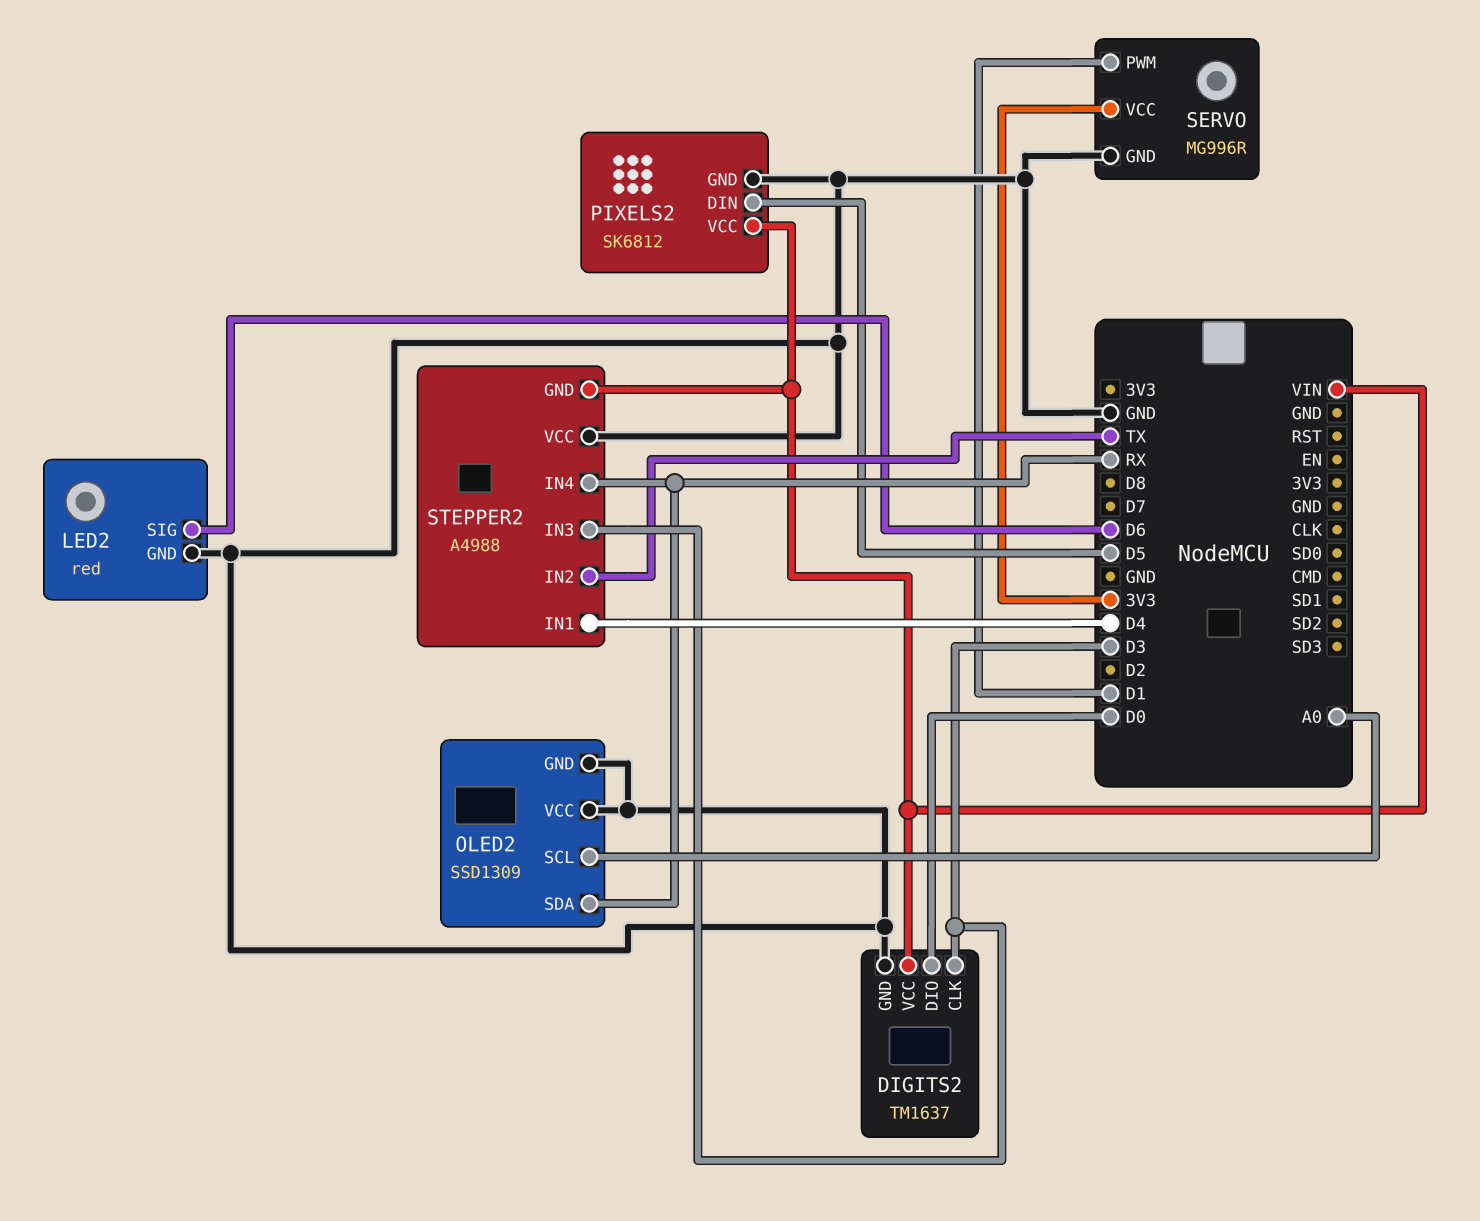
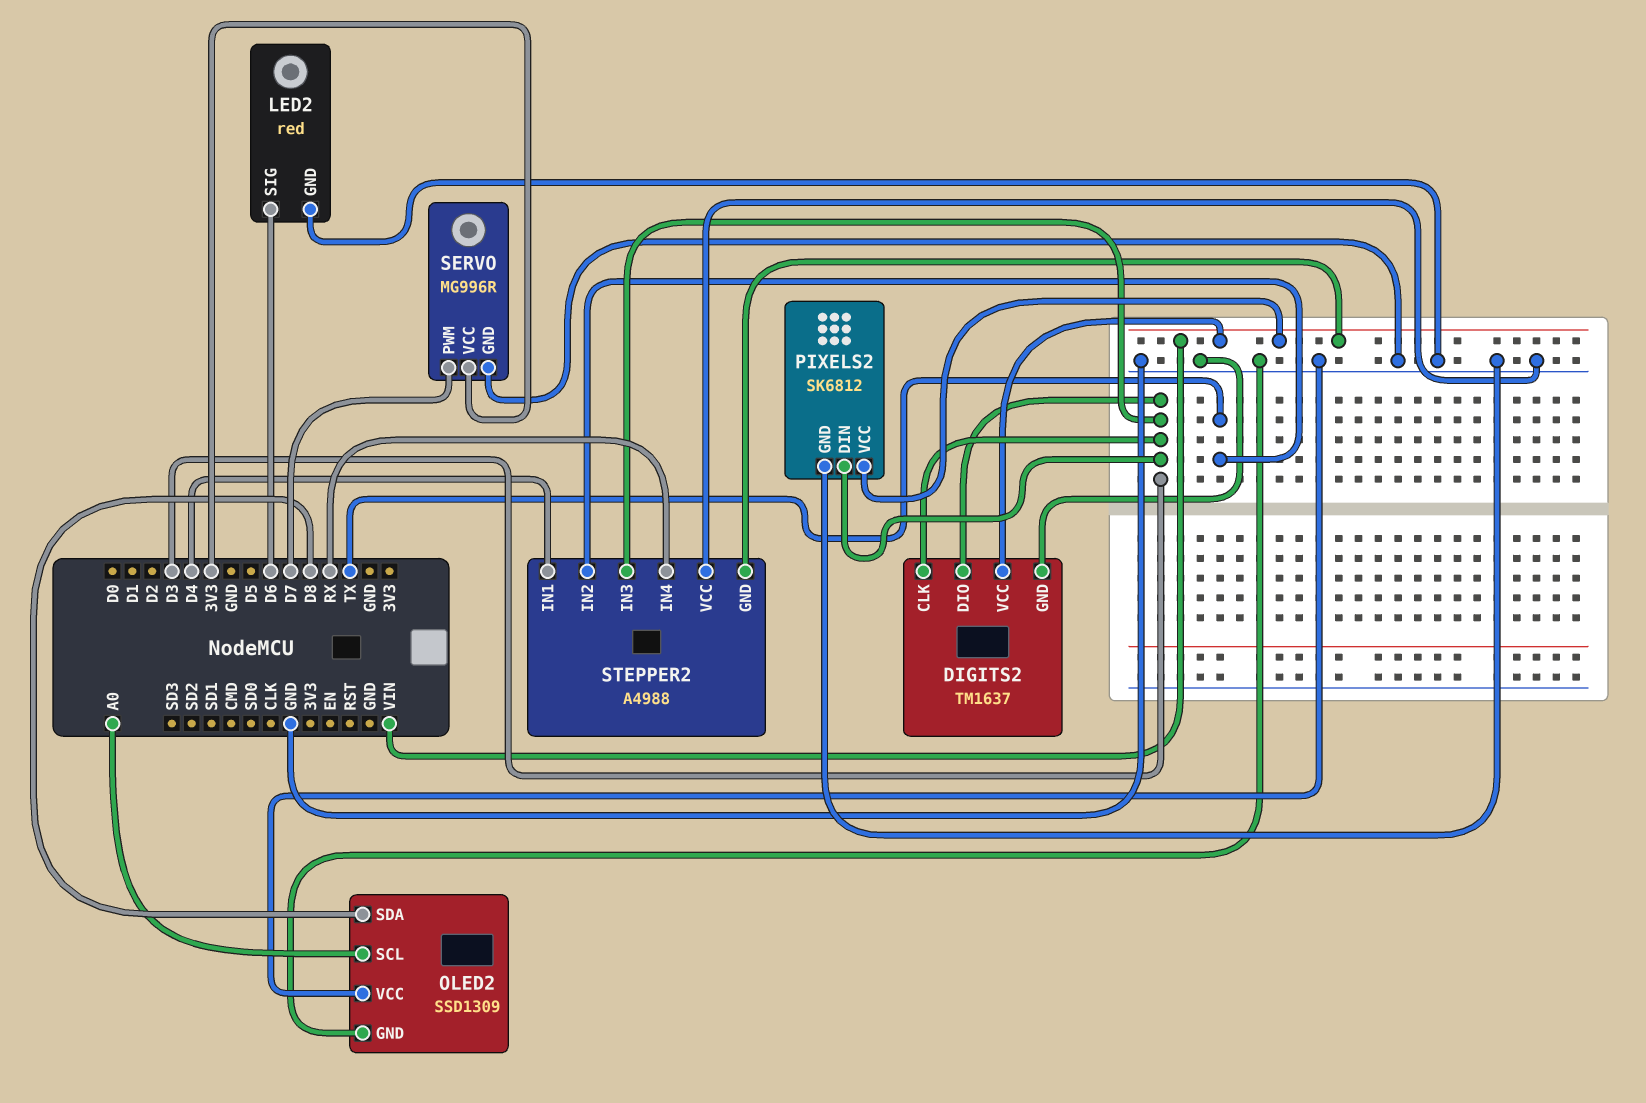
DIGITS2 pin DIO: D0 -> D3
OLED2 pin SDA: RX -> D8
PIXELS2 pin DIN: D5 -> D3
SERVO pin PWM: D1 -> D7

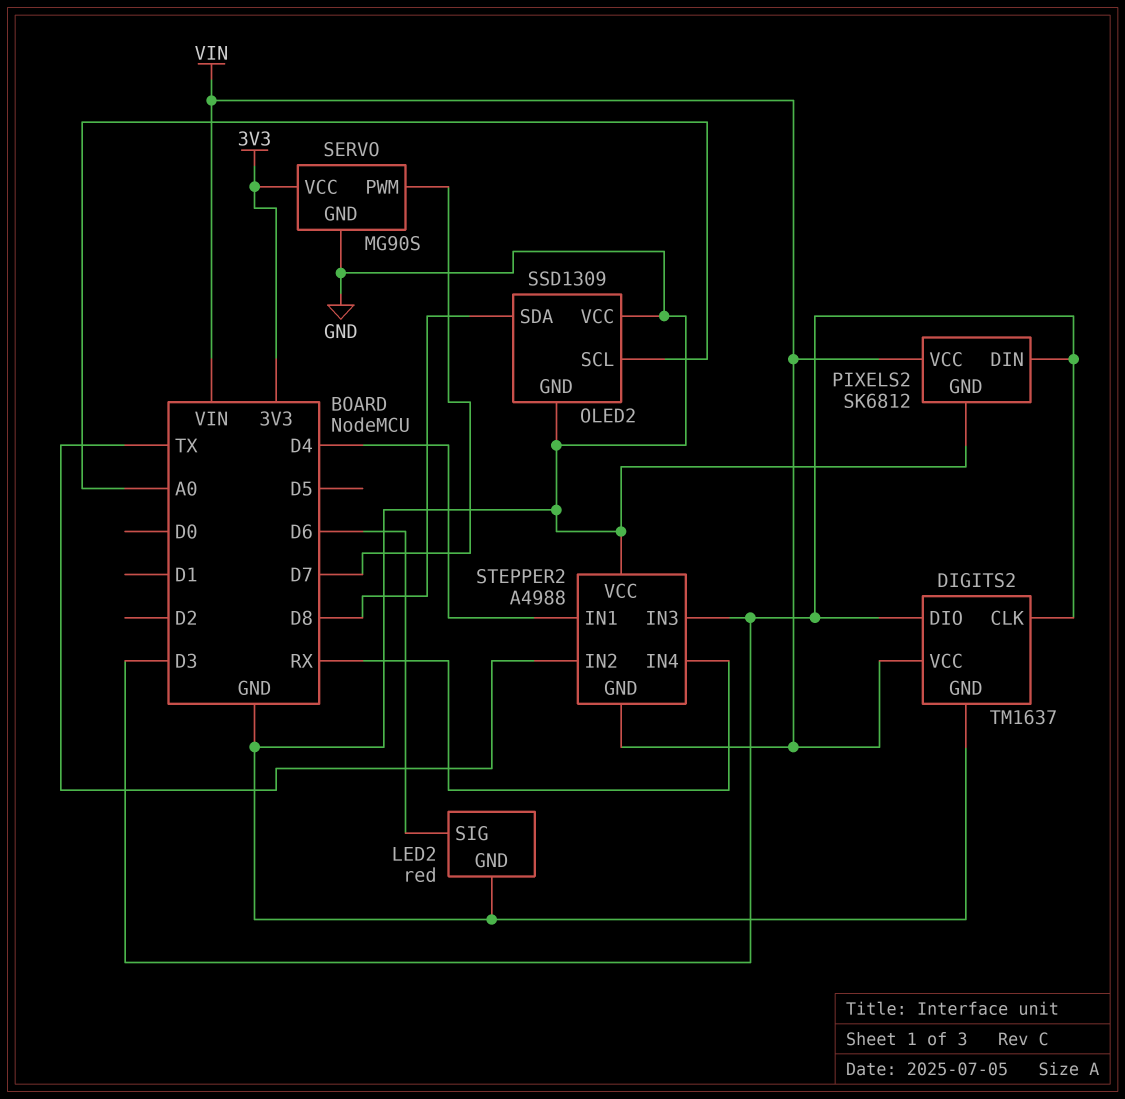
SERVO: MG996R -> MG90S

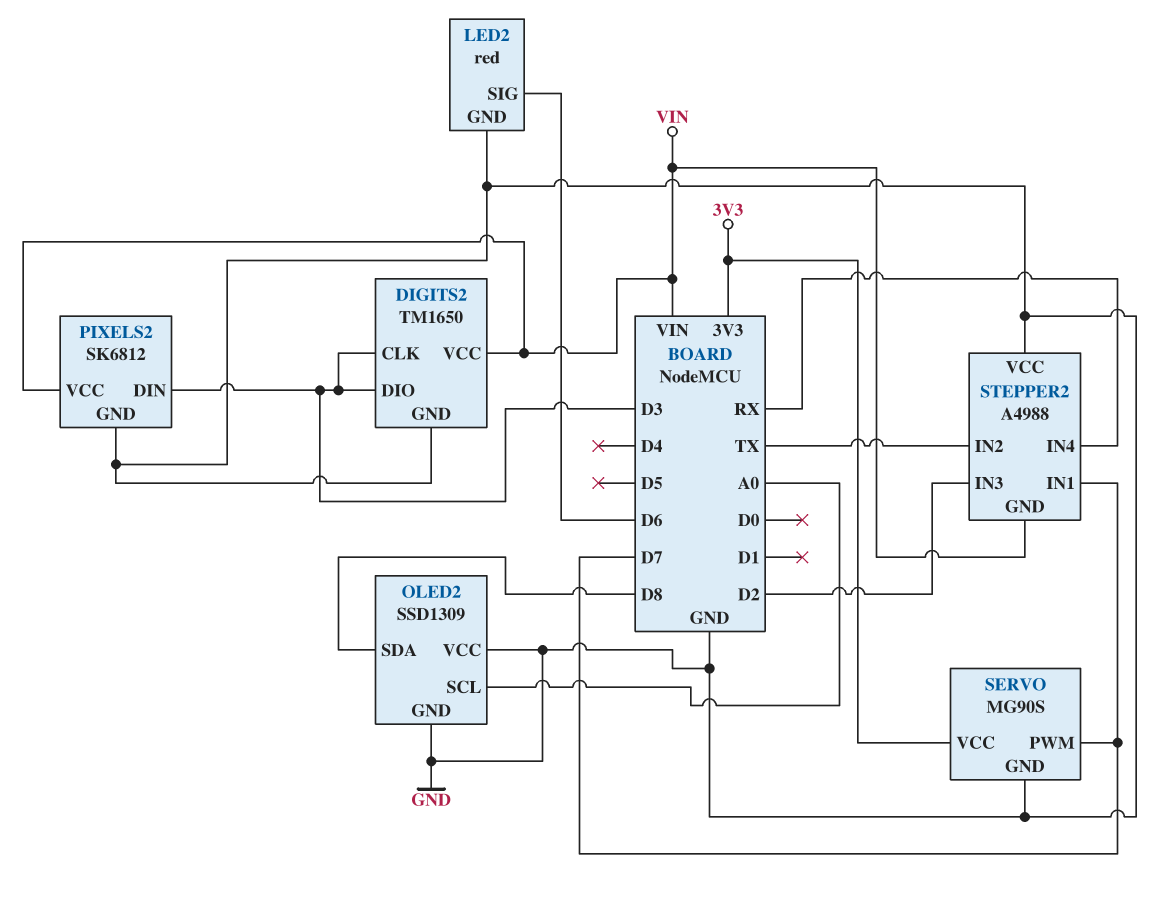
DIGITS2: TM1637 -> TM1650
STEPPER2 pin IN1: D4 -> D7
STEPPER2 pin IN3: D3 -> D2

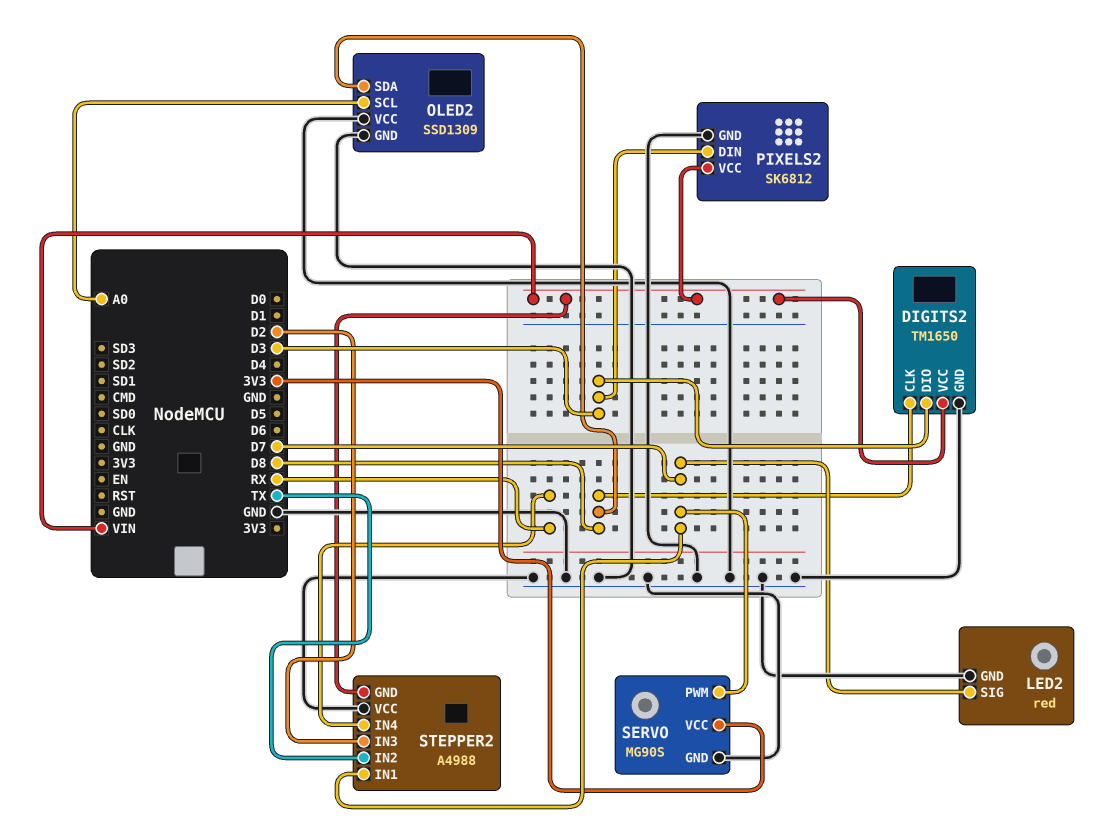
DIGITS2 pin CLK: D3 -> D8
LED2 pin SIG: D6 -> D7

